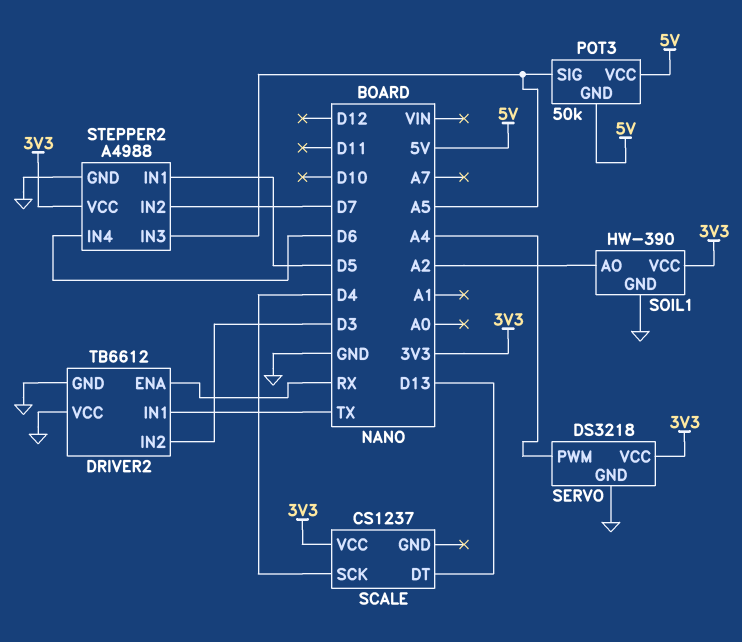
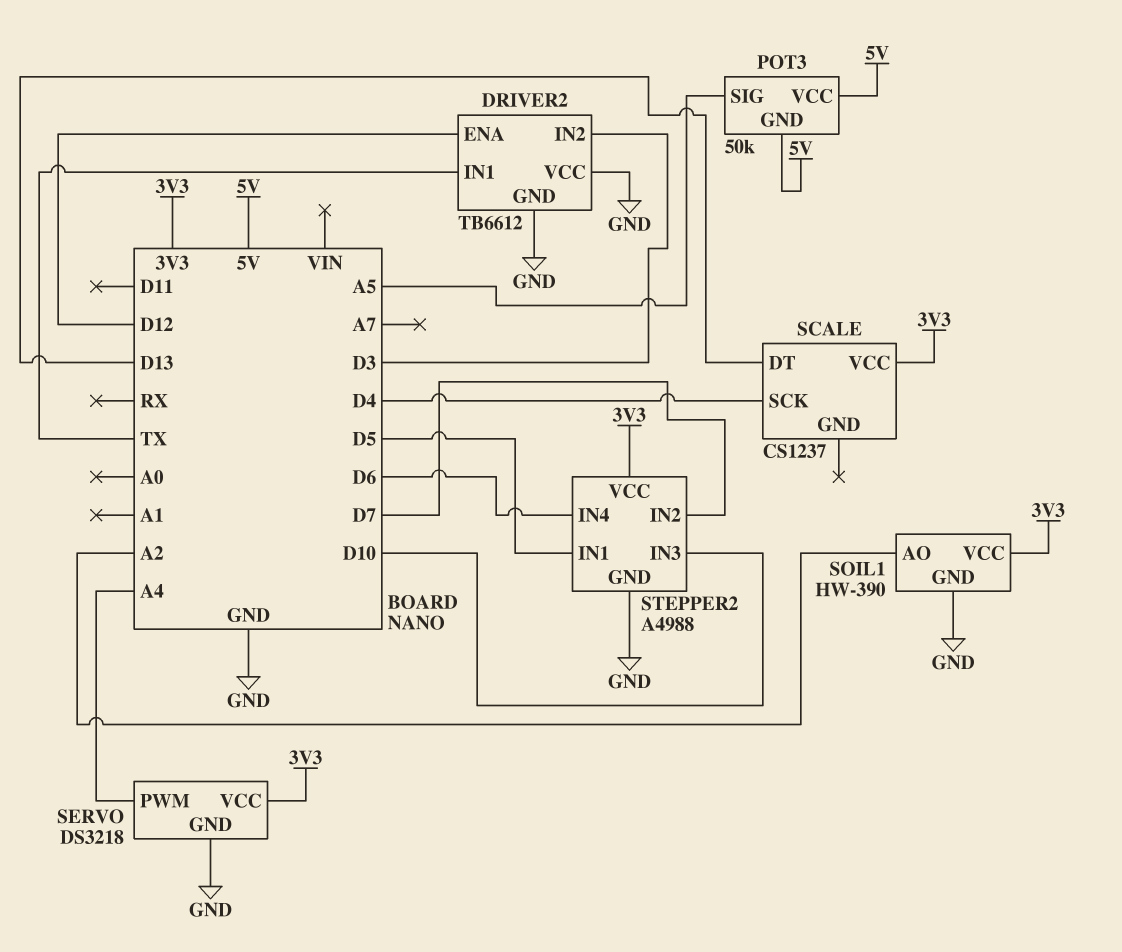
DRIVER2 pin ENA: RX -> D12
STEPPER2 pin IN3: A5 -> D10

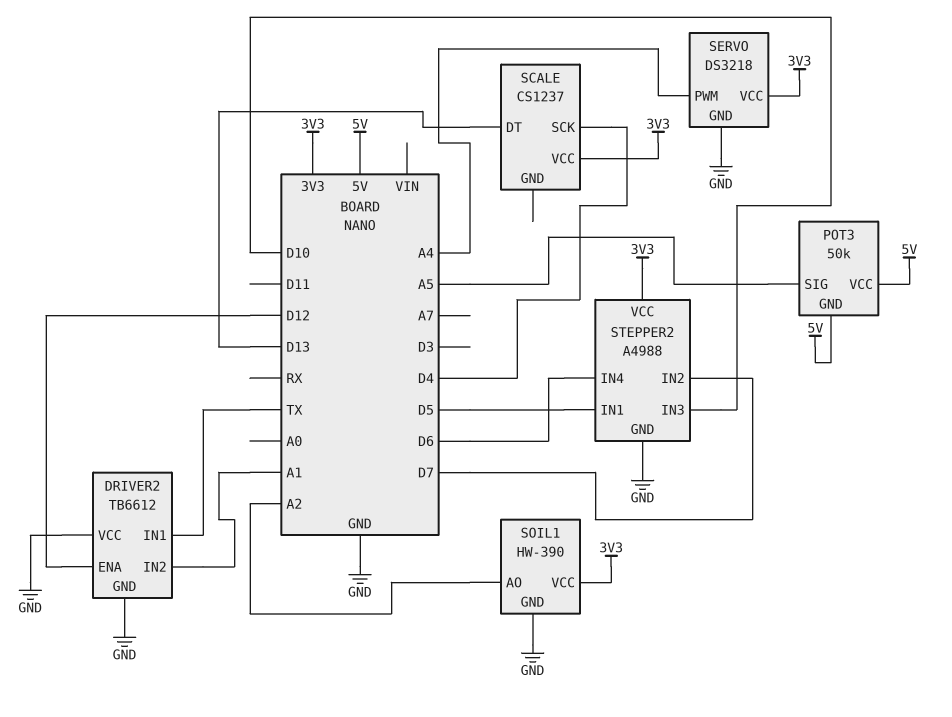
DRIVER2 pin IN2: D3 -> A1

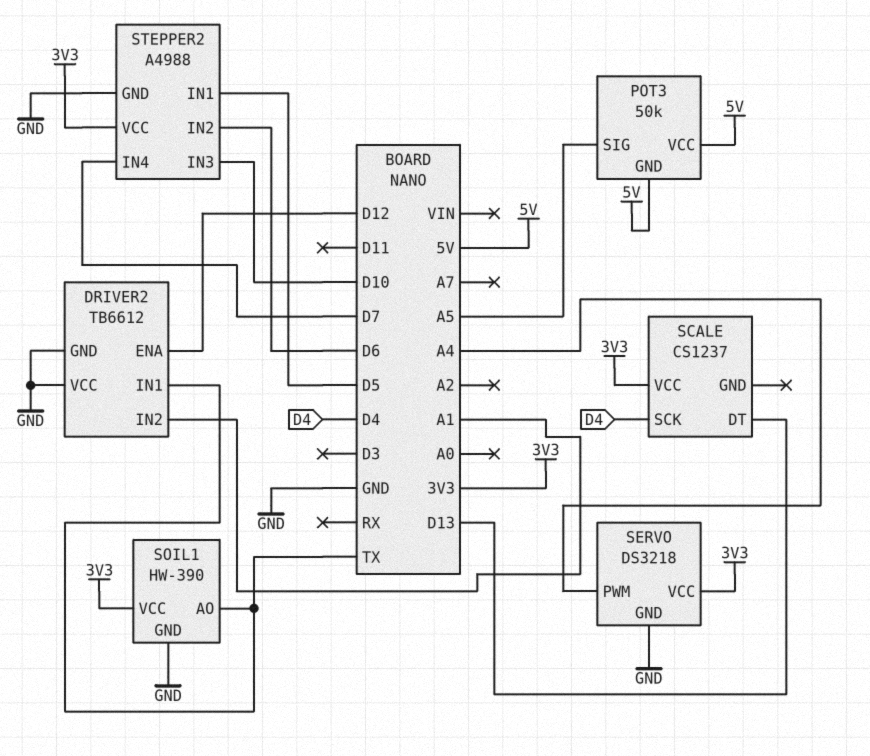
SOIL1 pin AO: A2 -> TX
STEPPER2 pin IN2: D7 -> D6
STEPPER2 pin IN4: D6 -> D7

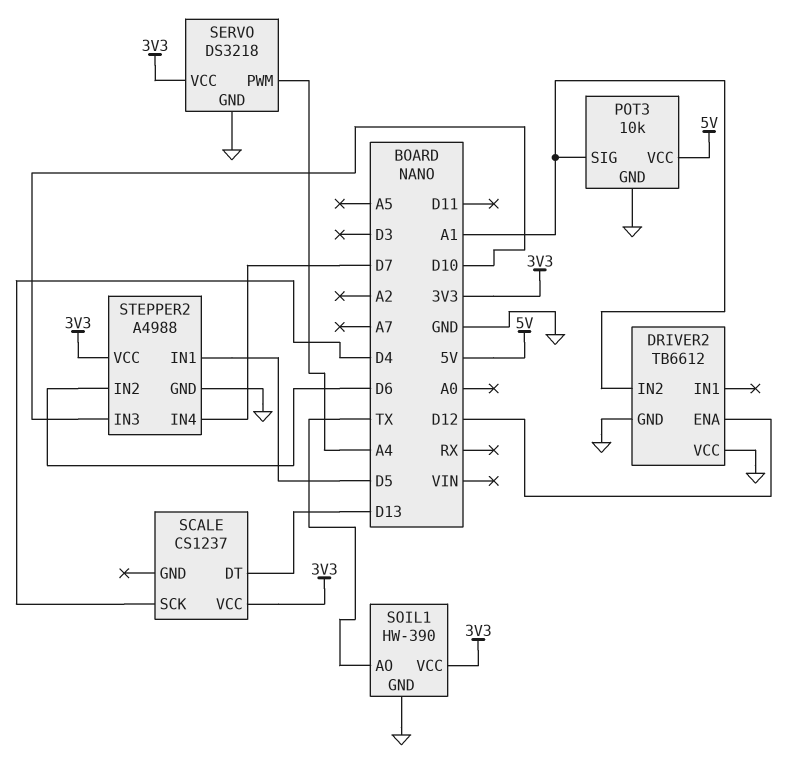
DRIVER2 pin IN1: TX -> none
POT3: 50k -> 10k
POT3 pin GND: 5V -> GND
POT3 pin SIG: A5 -> A1

